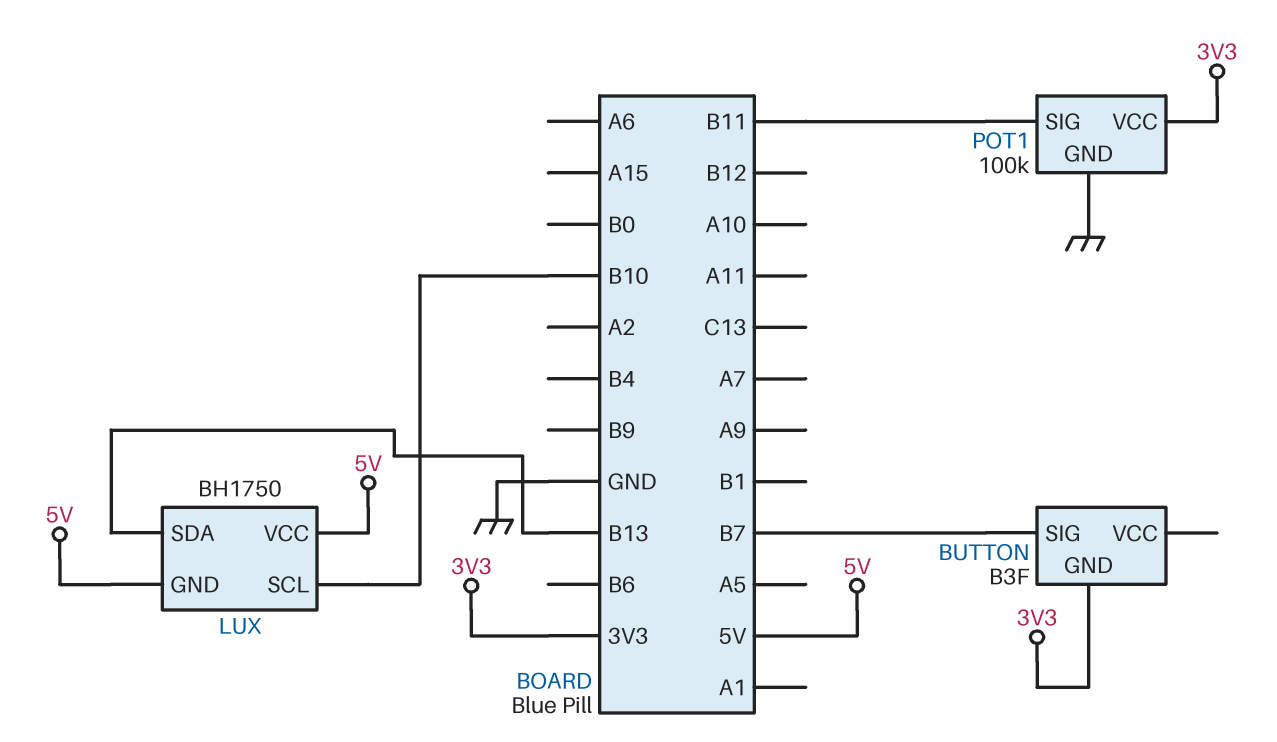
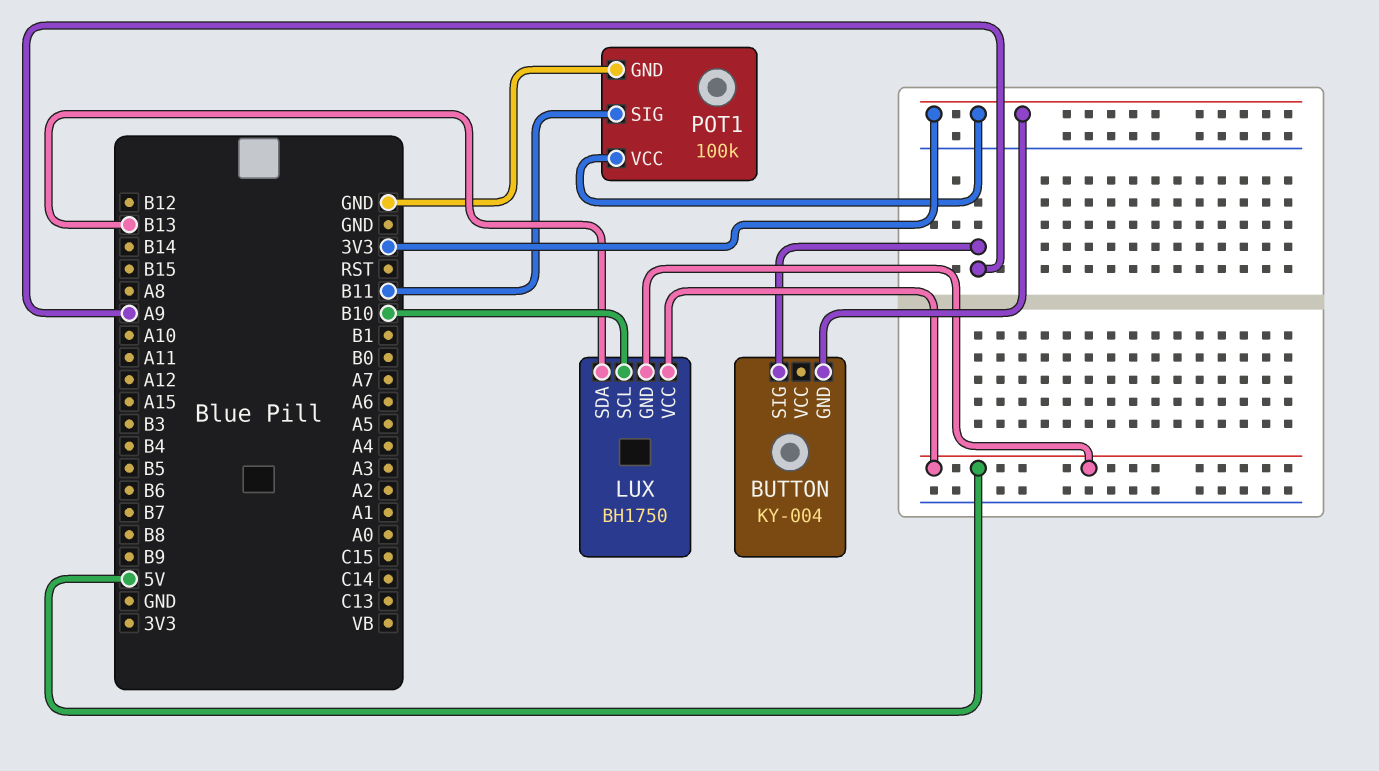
BUTTON: B3F -> KY-004
BUTTON pin SIG: B7 -> A9

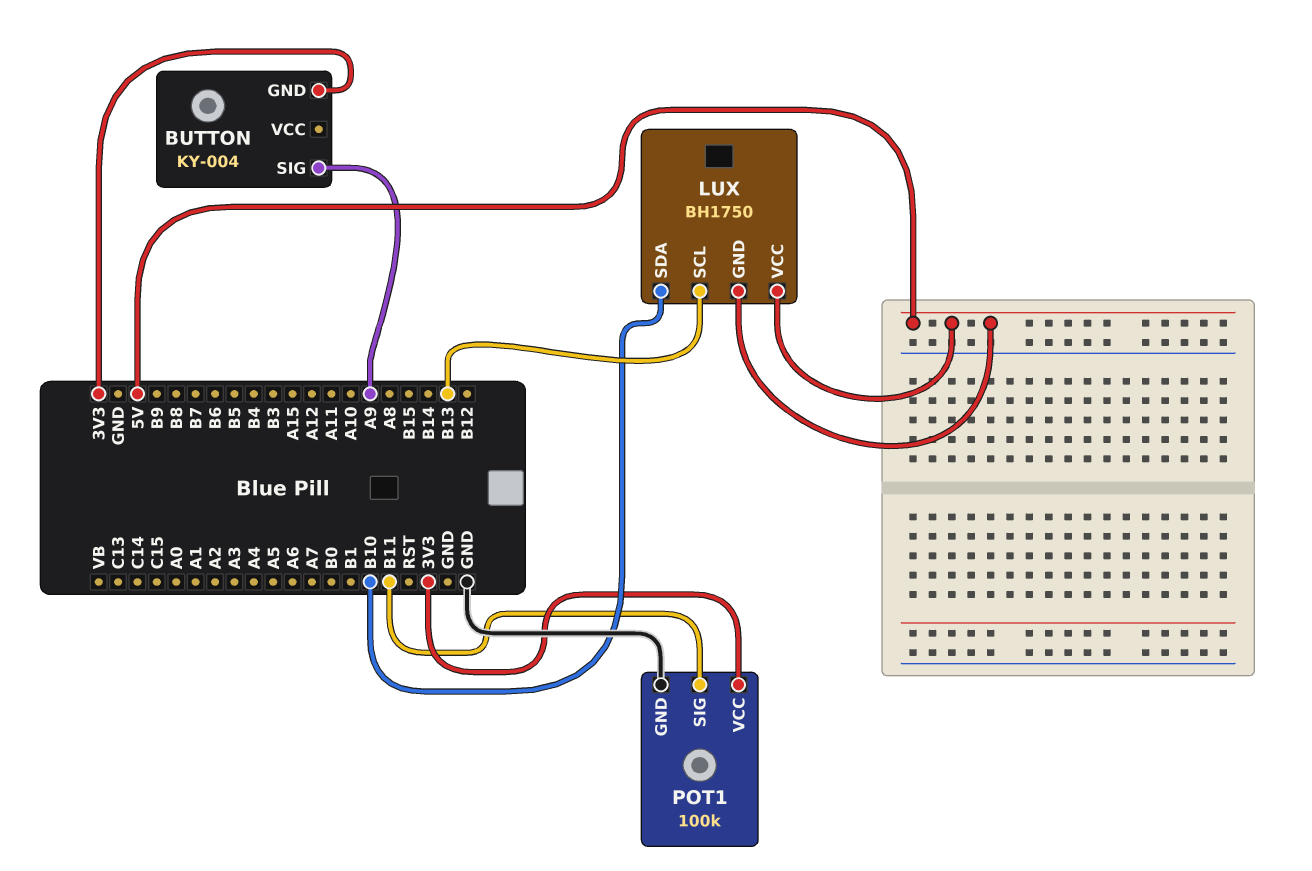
LUX pin SCL: B10 -> B13
LUX pin SDA: B13 -> B10

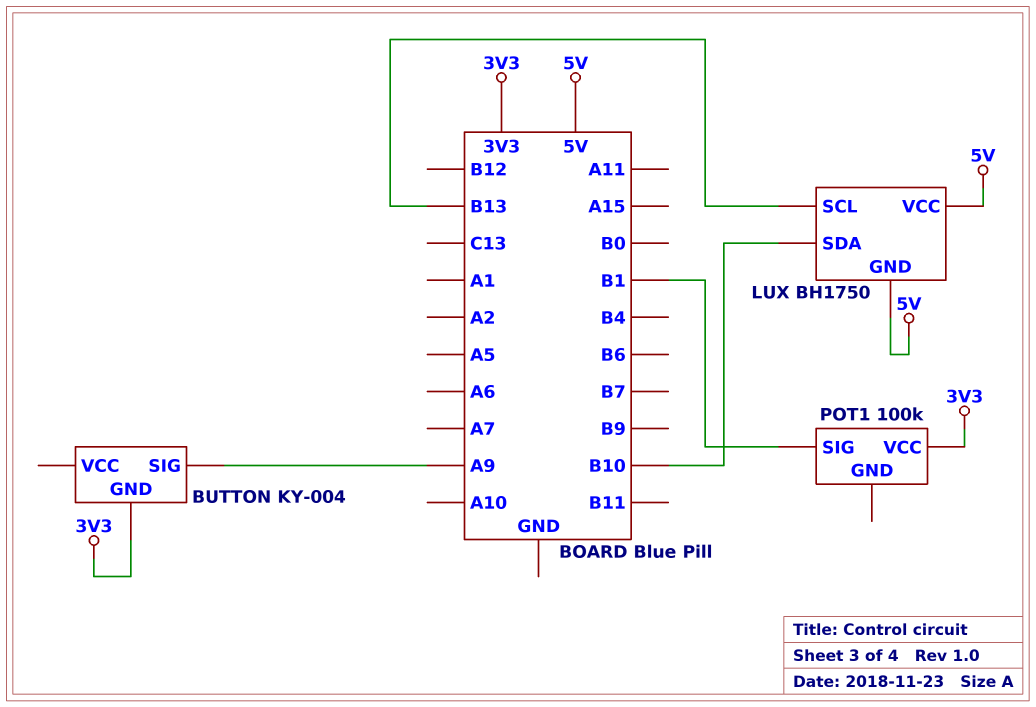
POT1 pin GND: GND -> none
POT1 pin SIG: B11 -> B1

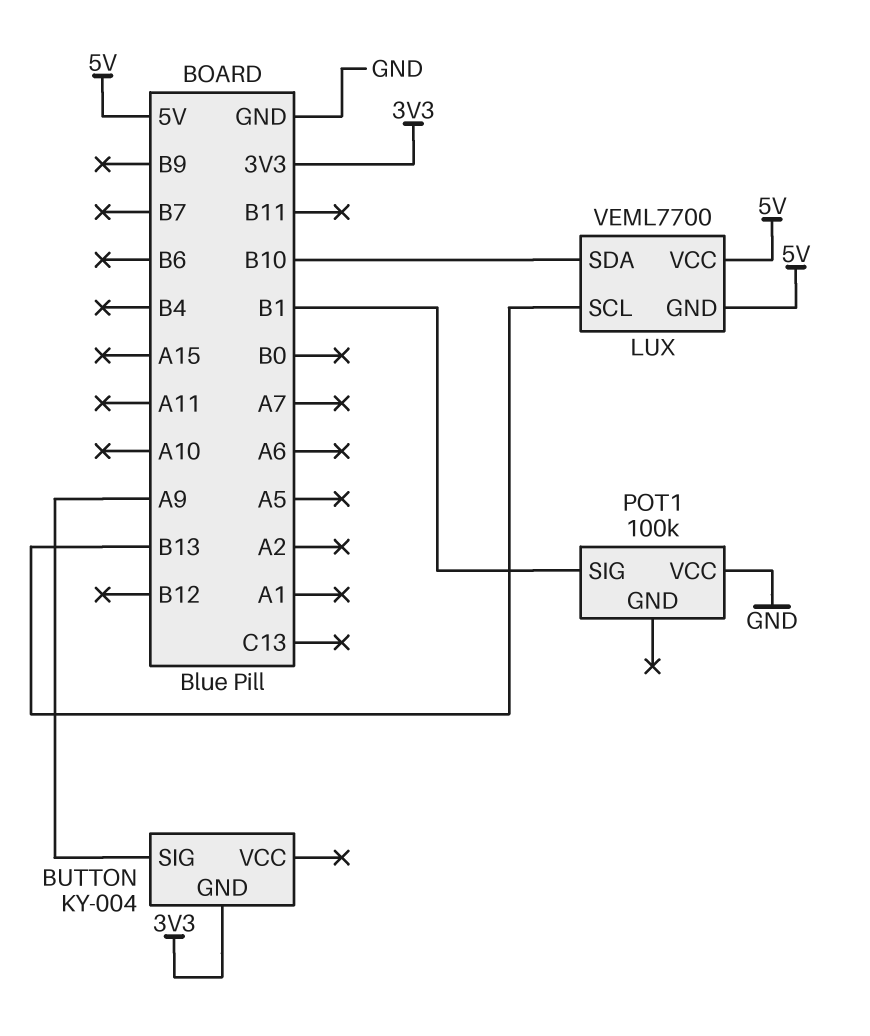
LUX: BH1750 -> VEML7700
POT1 pin VCC: 3V3 -> GND

